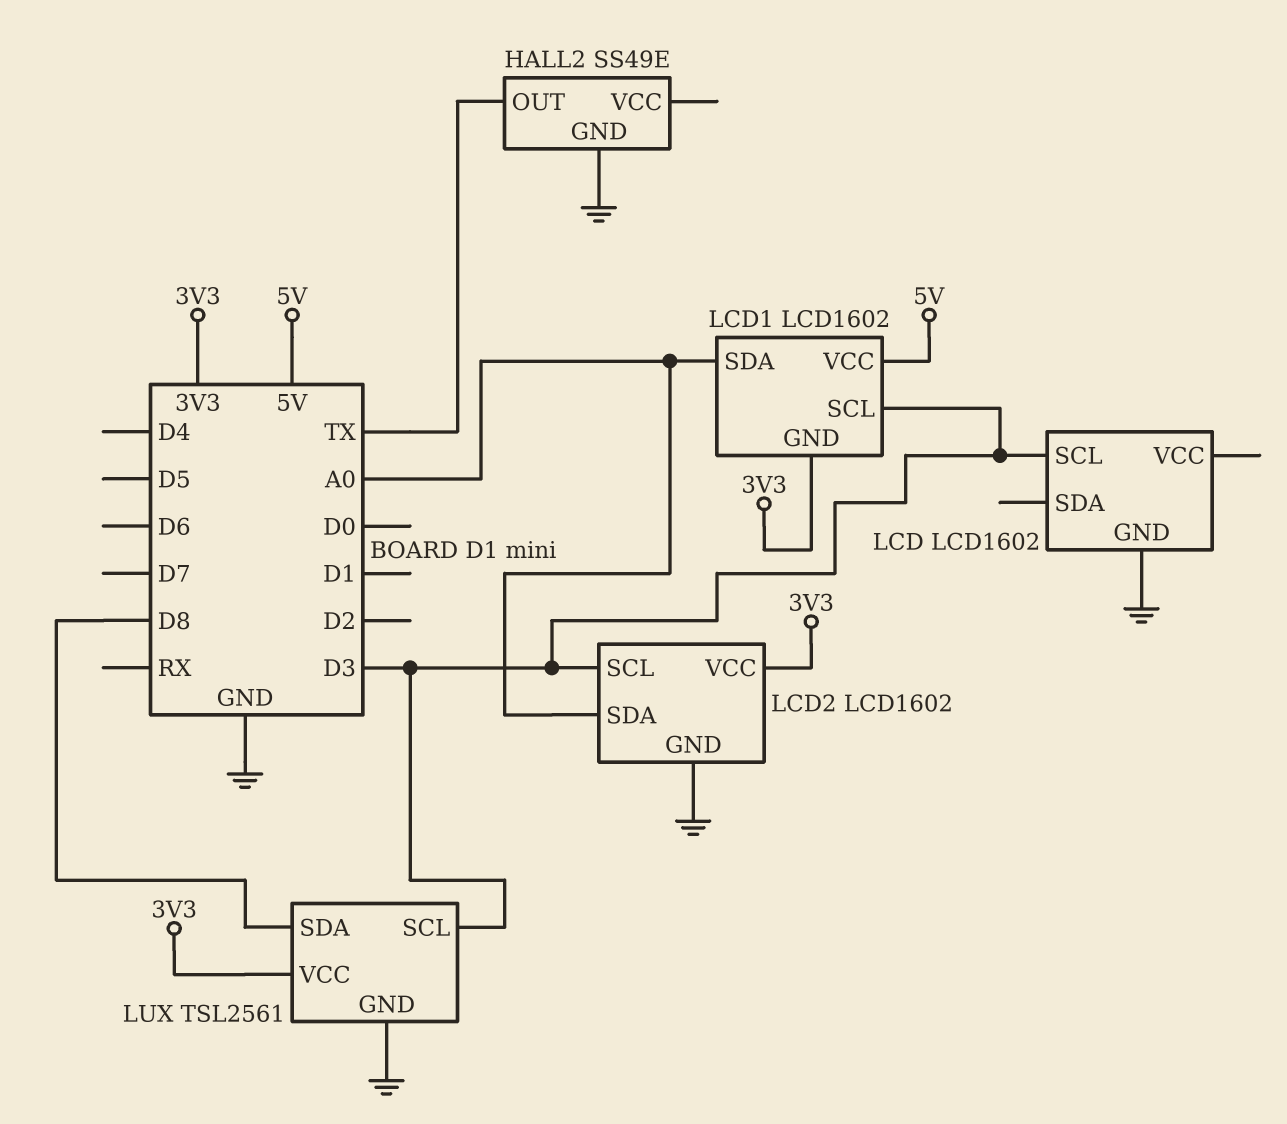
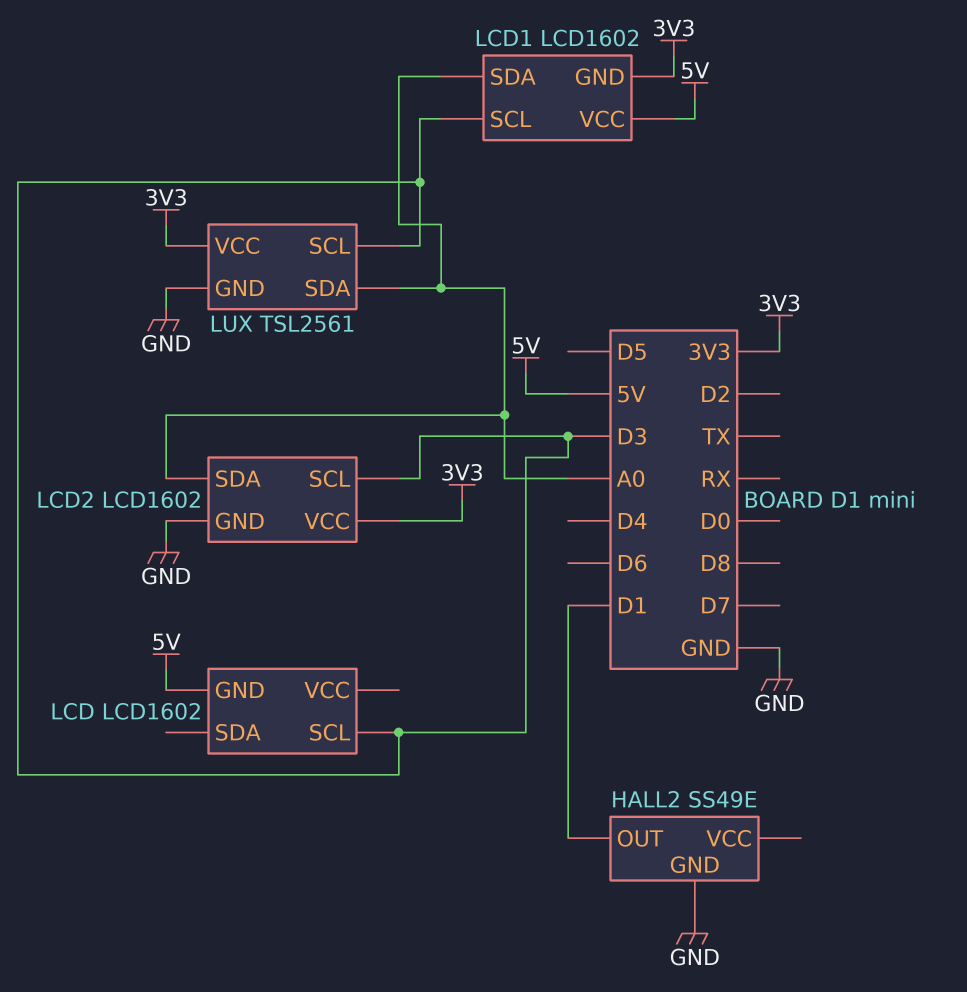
HALL2 pin OUT: TX -> D1
LCD pin GND: GND -> 5V
LUX pin SDA: D8 -> A0

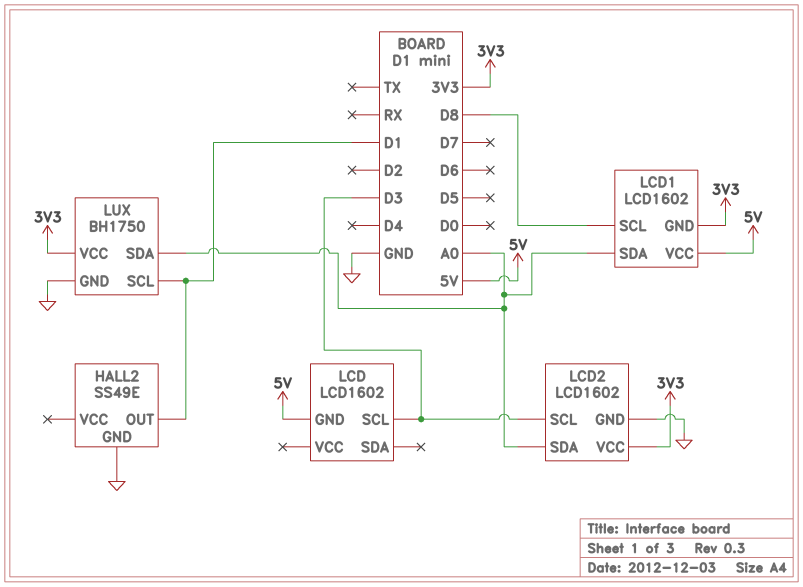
LCD1 pin SCL: D3 -> D8
LUX: TSL2561 -> BH1750
LUX pin SCL: D3 -> D1

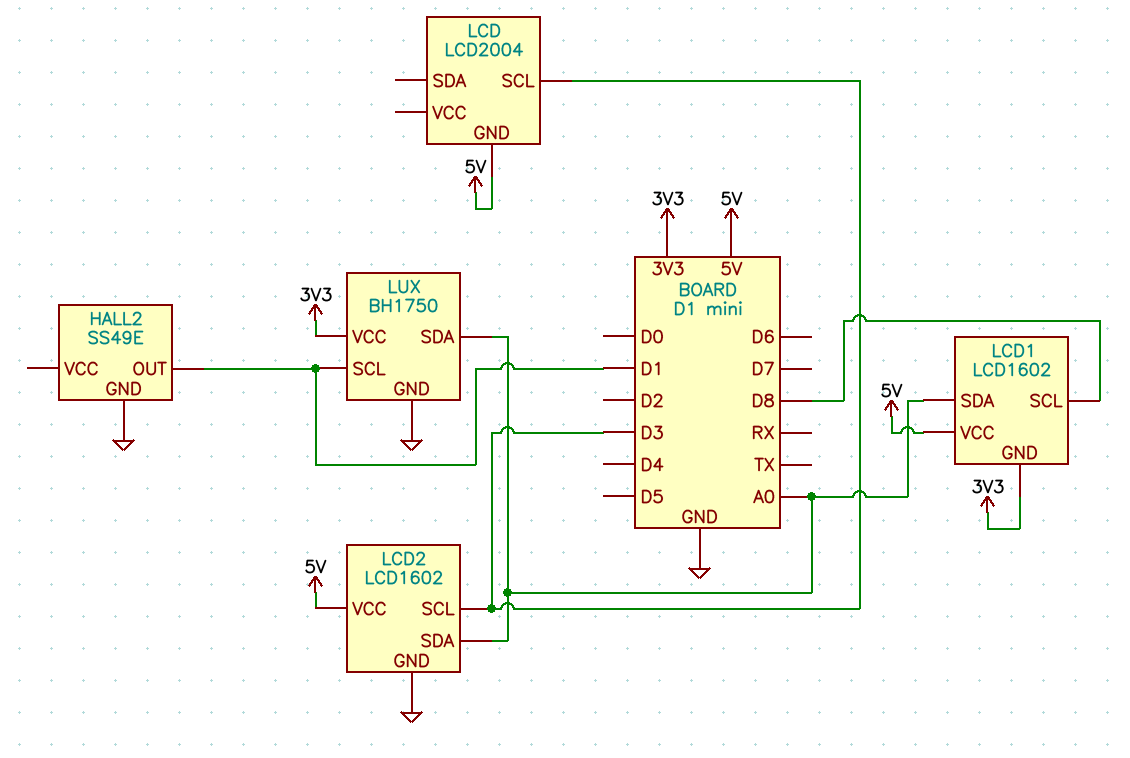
LCD: LCD1602 -> LCD2004
LCD2 pin VCC: 3V3 -> 5V

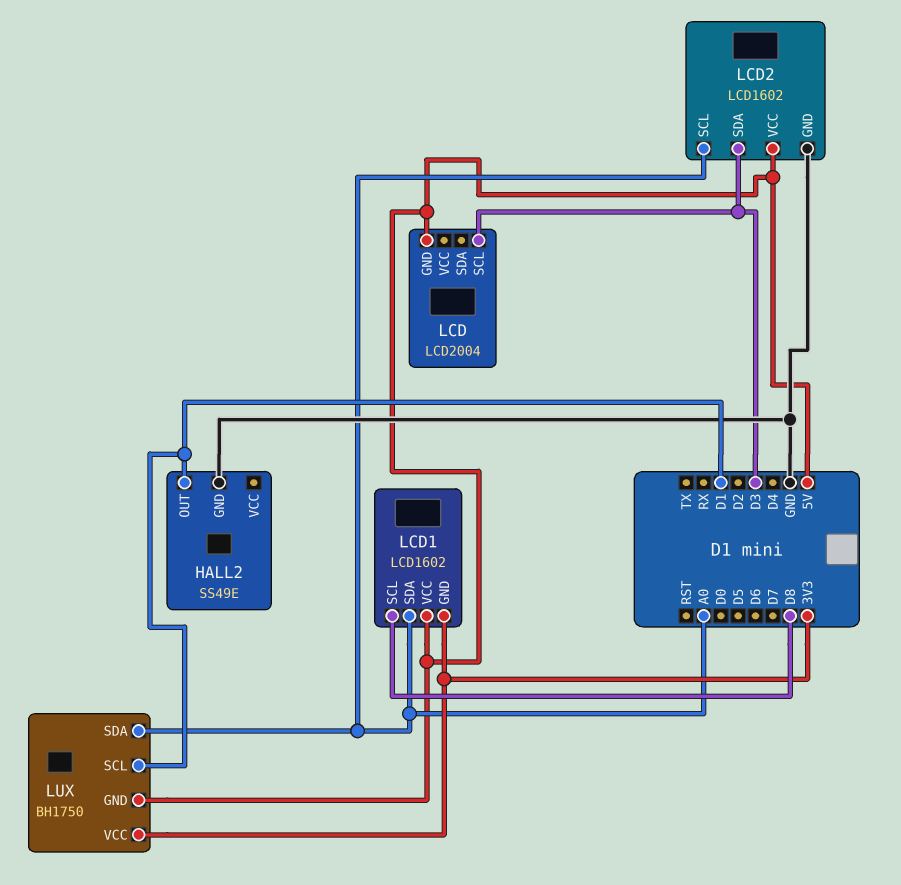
LCD2 pin SCL: D3 -> A0
LCD2 pin SDA: A0 -> D3
LUX pin GND: GND -> 5V

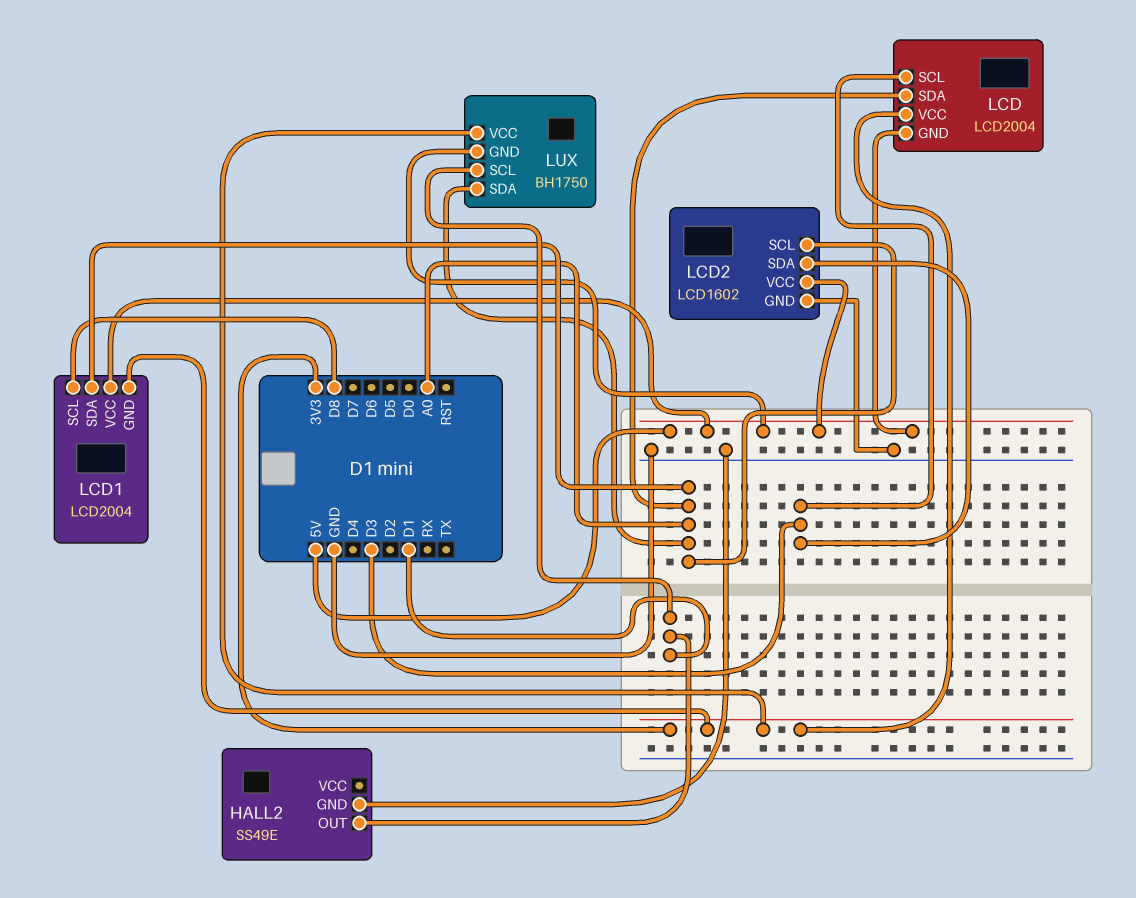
LCD pin SDA: none -> A0
LCD pin VCC: none -> 3V3
LCD1: LCD1602 -> LCD2004

